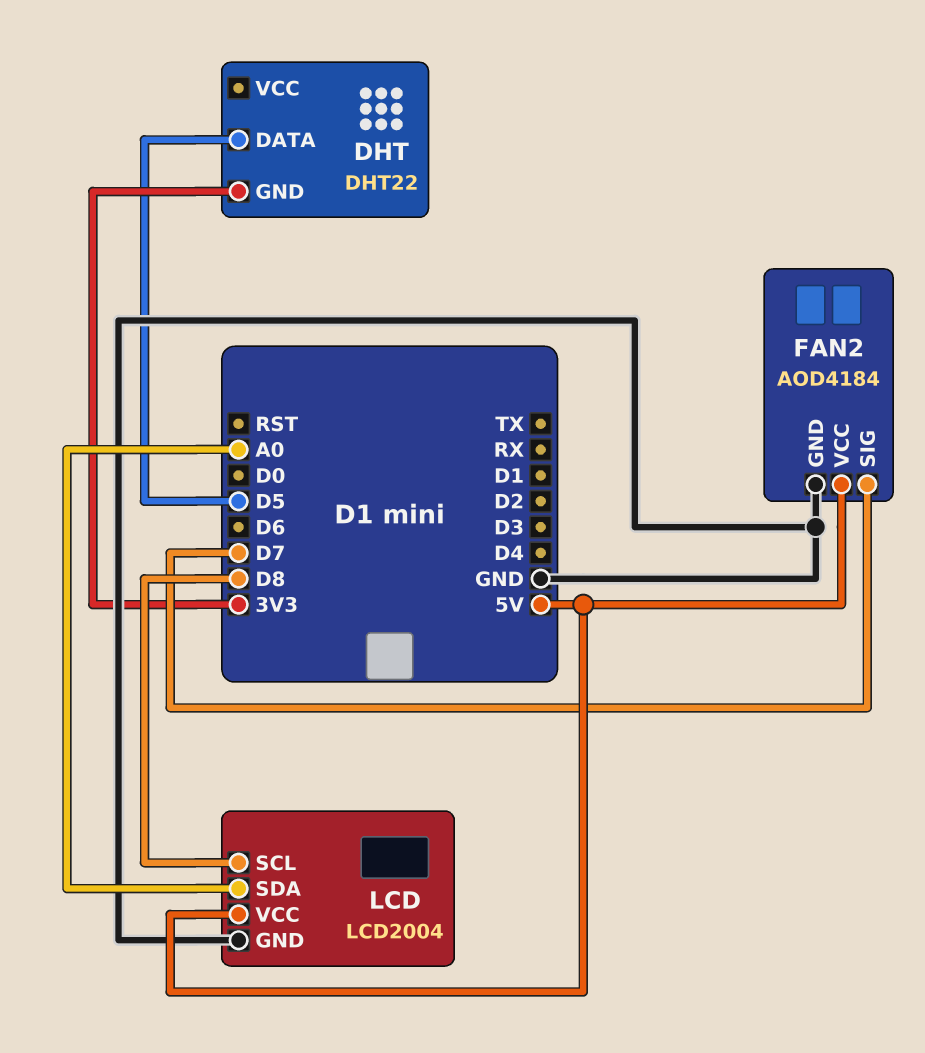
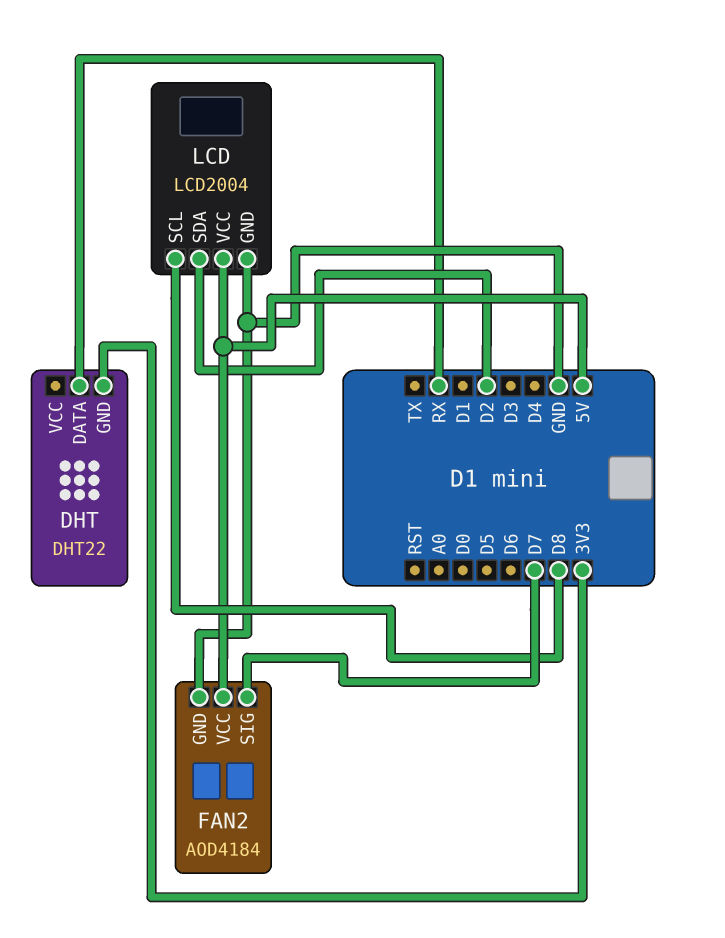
DHT pin DATA: D5 -> RX
LCD pin SDA: A0 -> D2

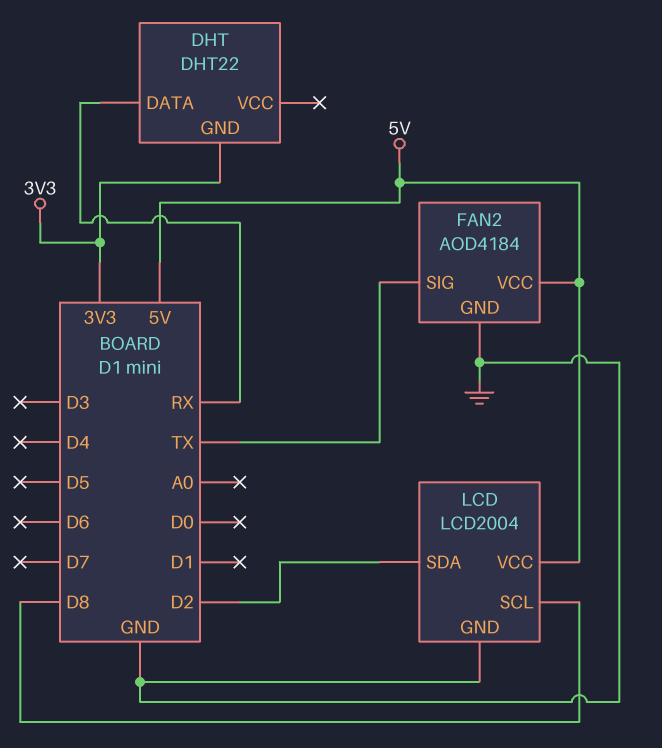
FAN2 pin SIG: D7 -> TX

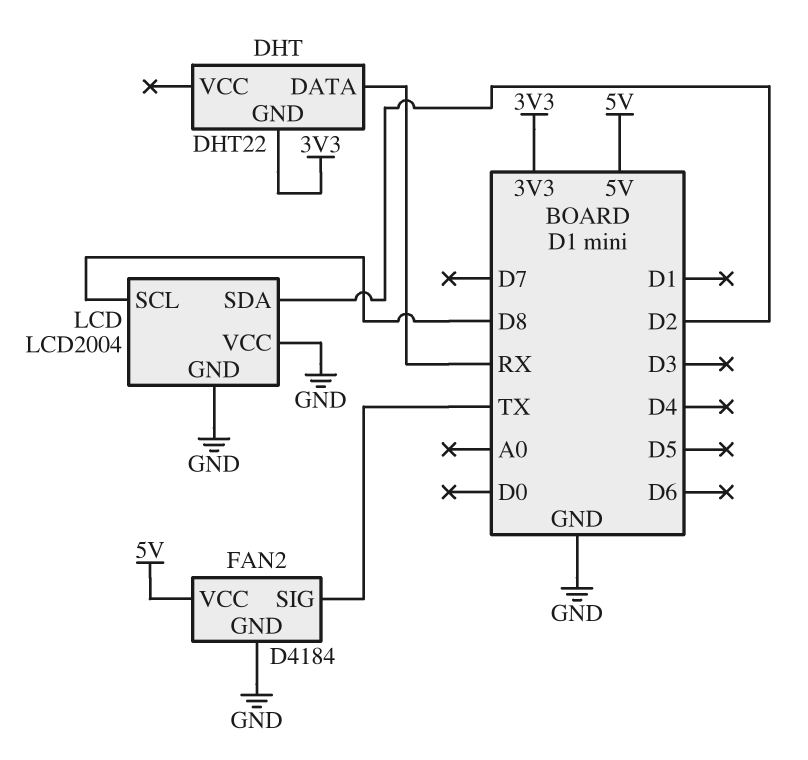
FAN2: AOD4184 -> D4184
LCD pin VCC: 5V -> GND

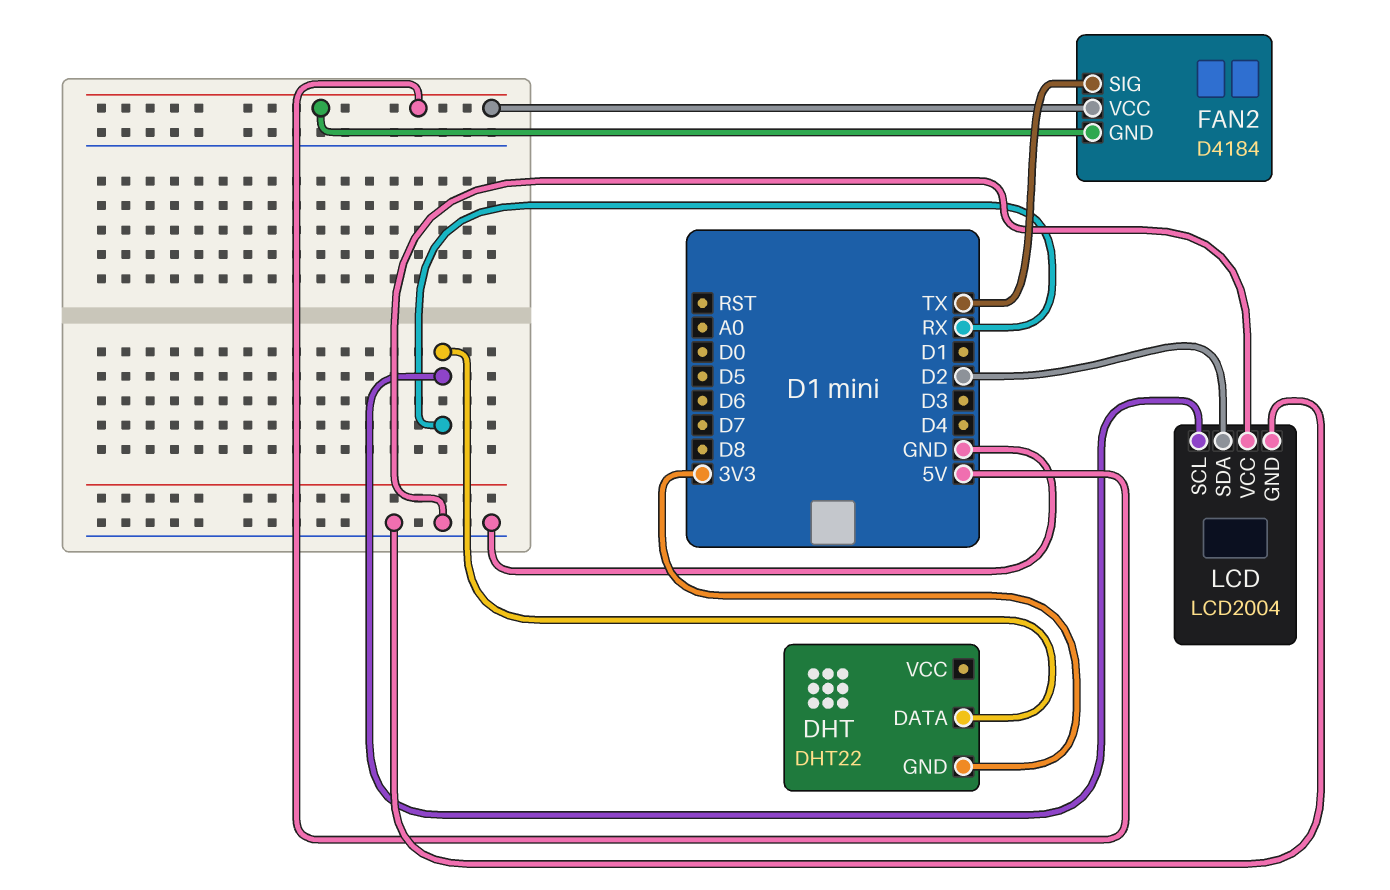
FAN2 pin GND: GND -> 5V
LCD pin SCL: D8 -> RX

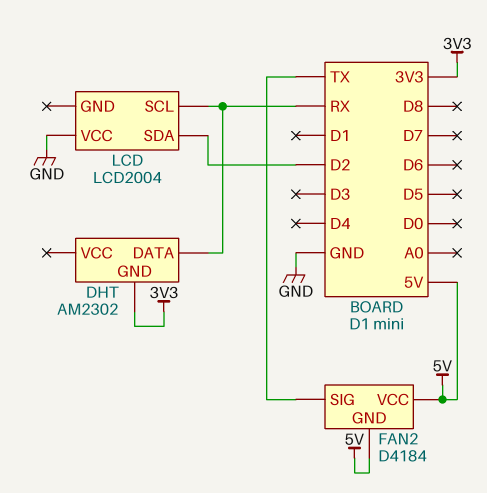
DHT: DHT22 -> AM2302
LCD pin GND: GND -> none

